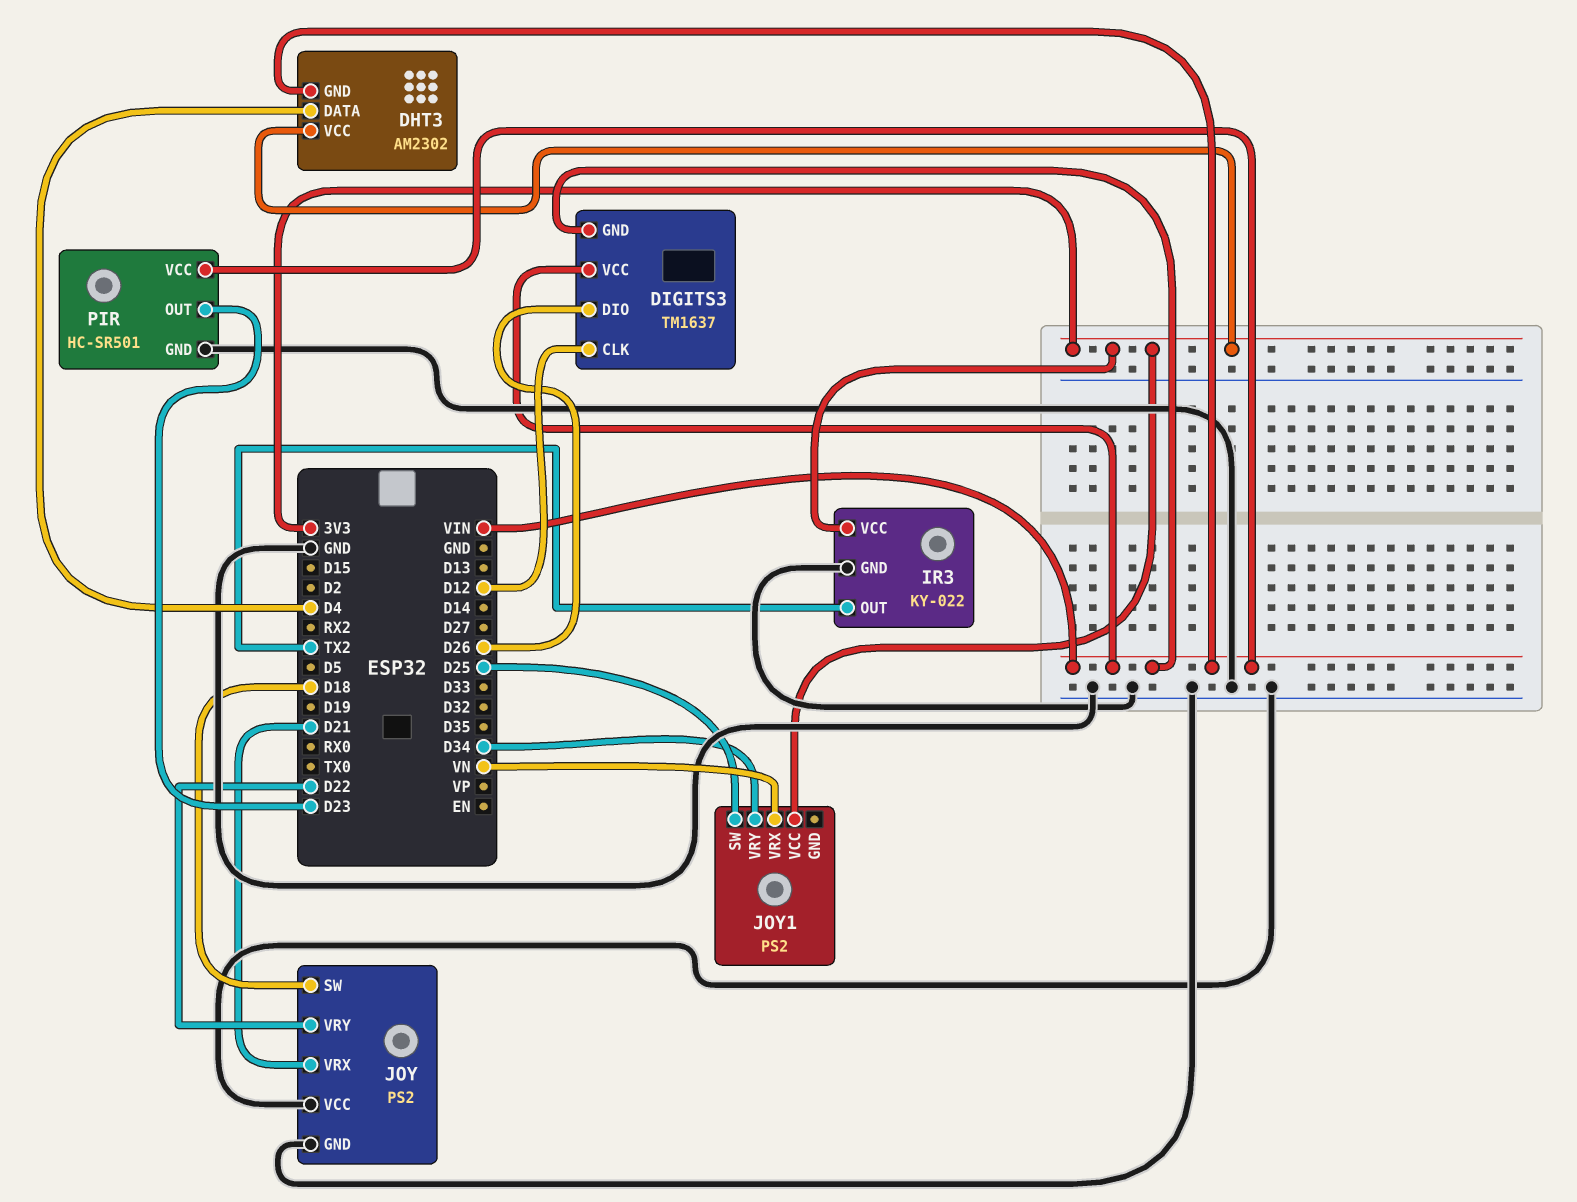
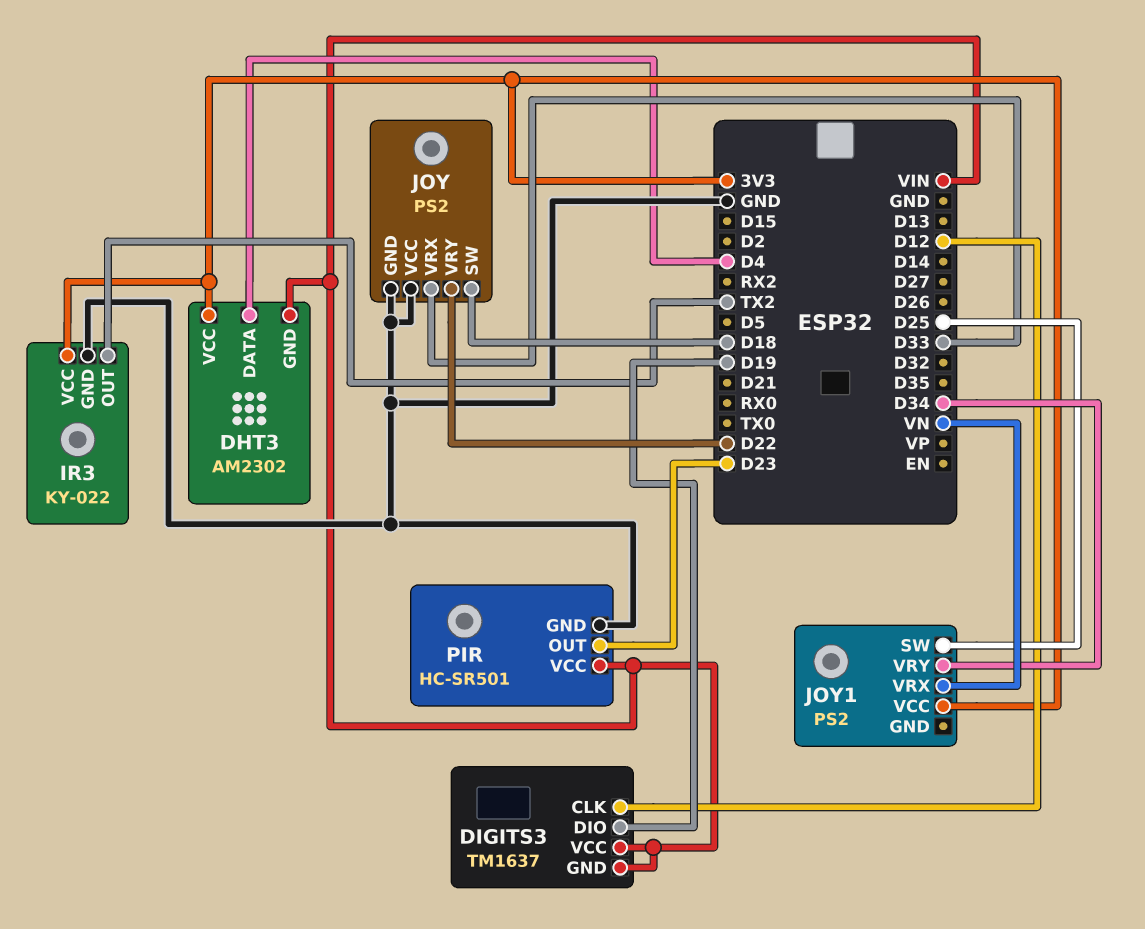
DIGITS3 pin DIO: D26 -> D19
JOY pin VRX: D21 -> D33

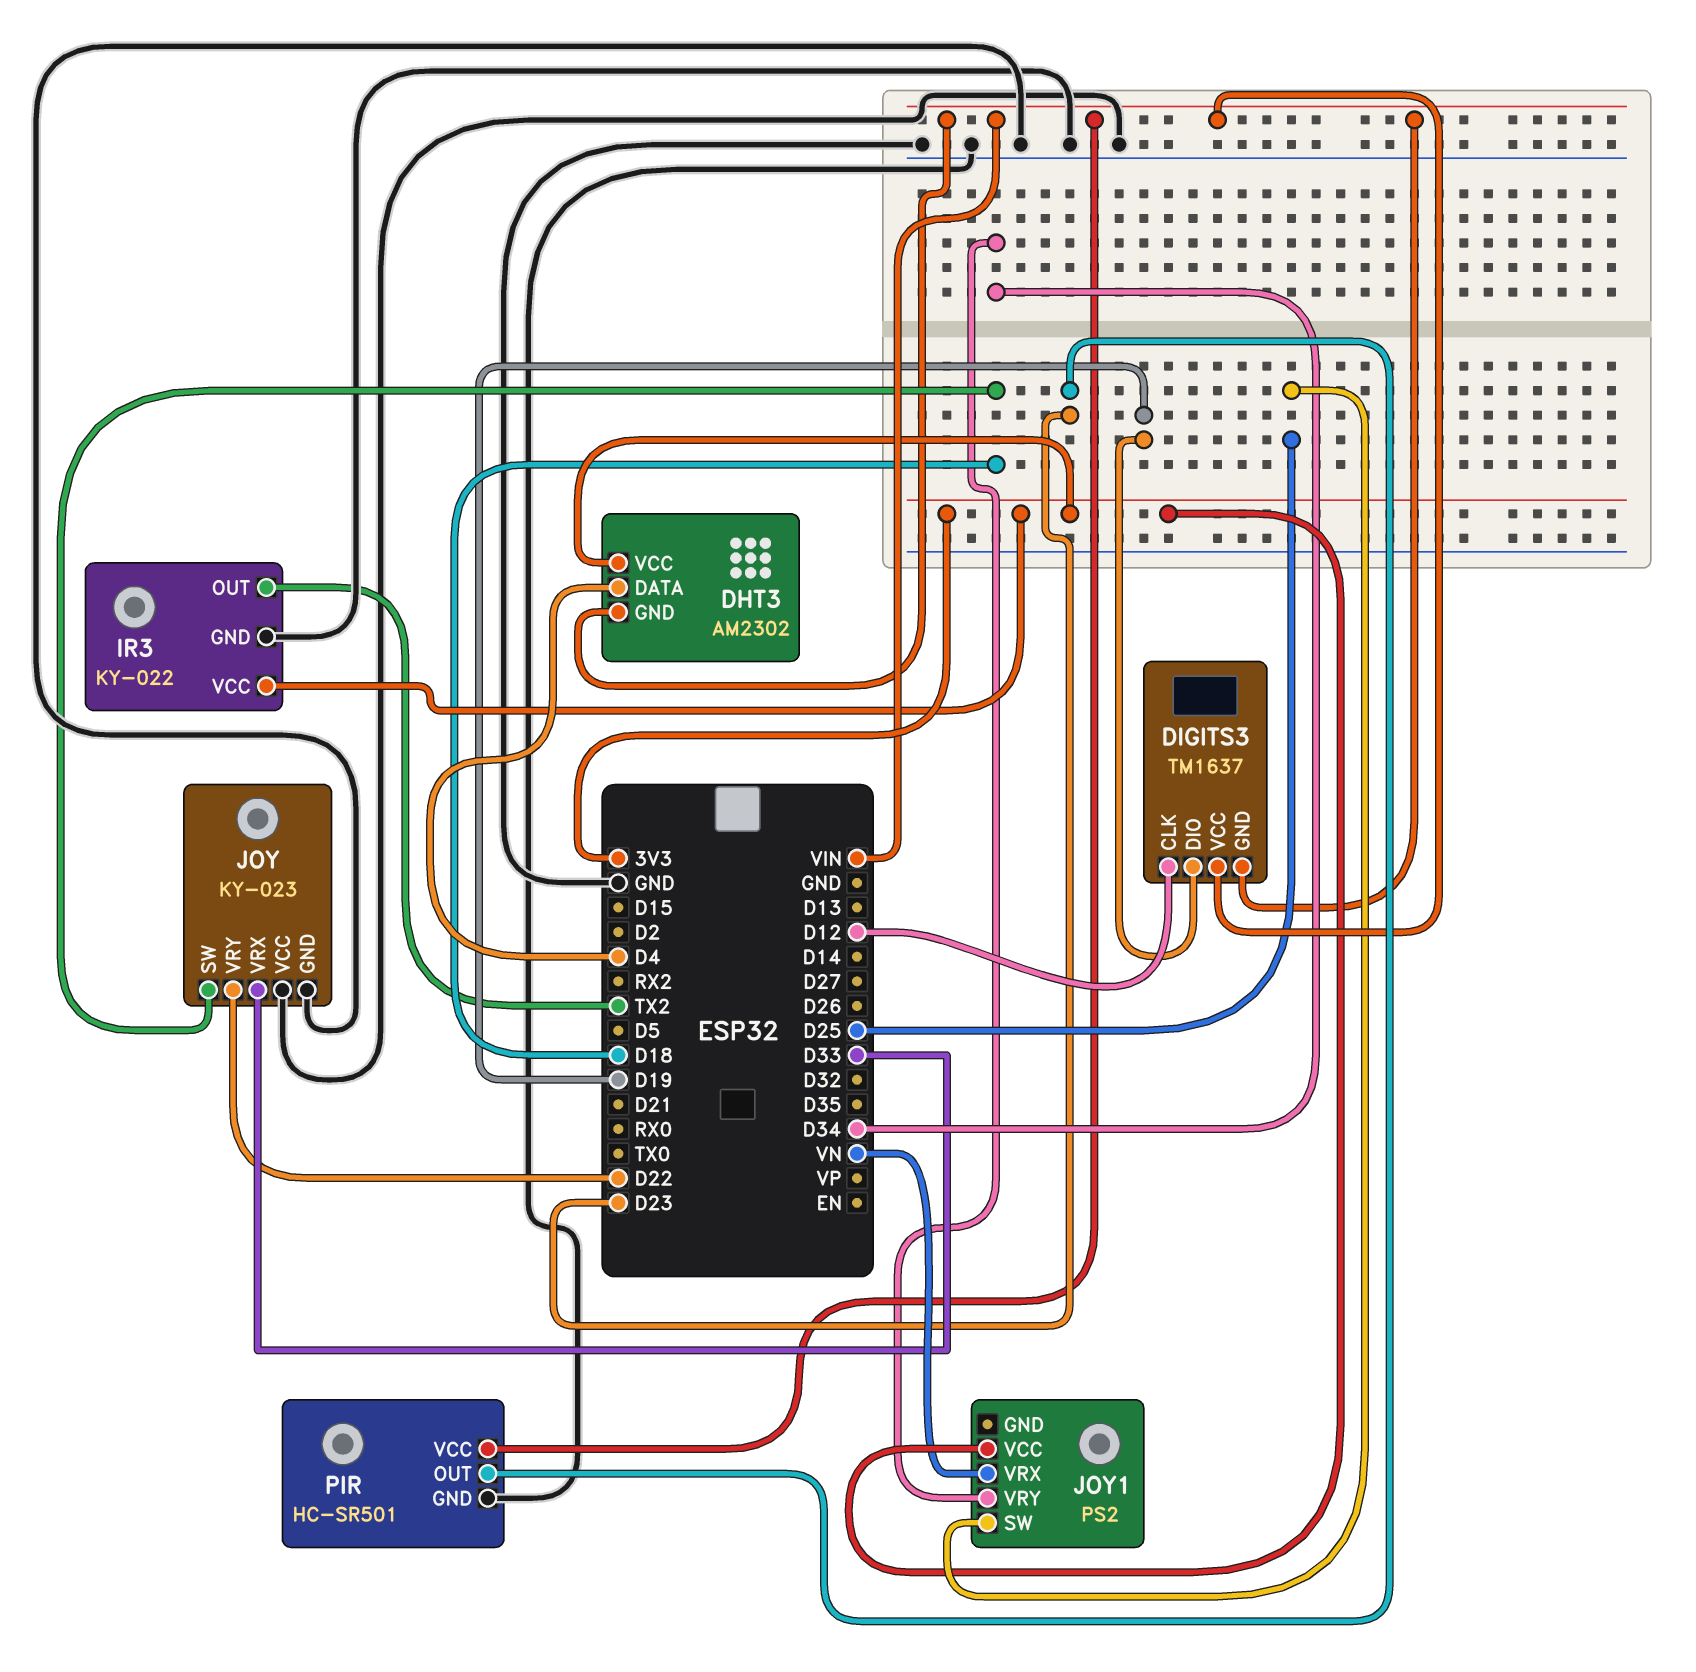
JOY: PS2 -> KY-023

